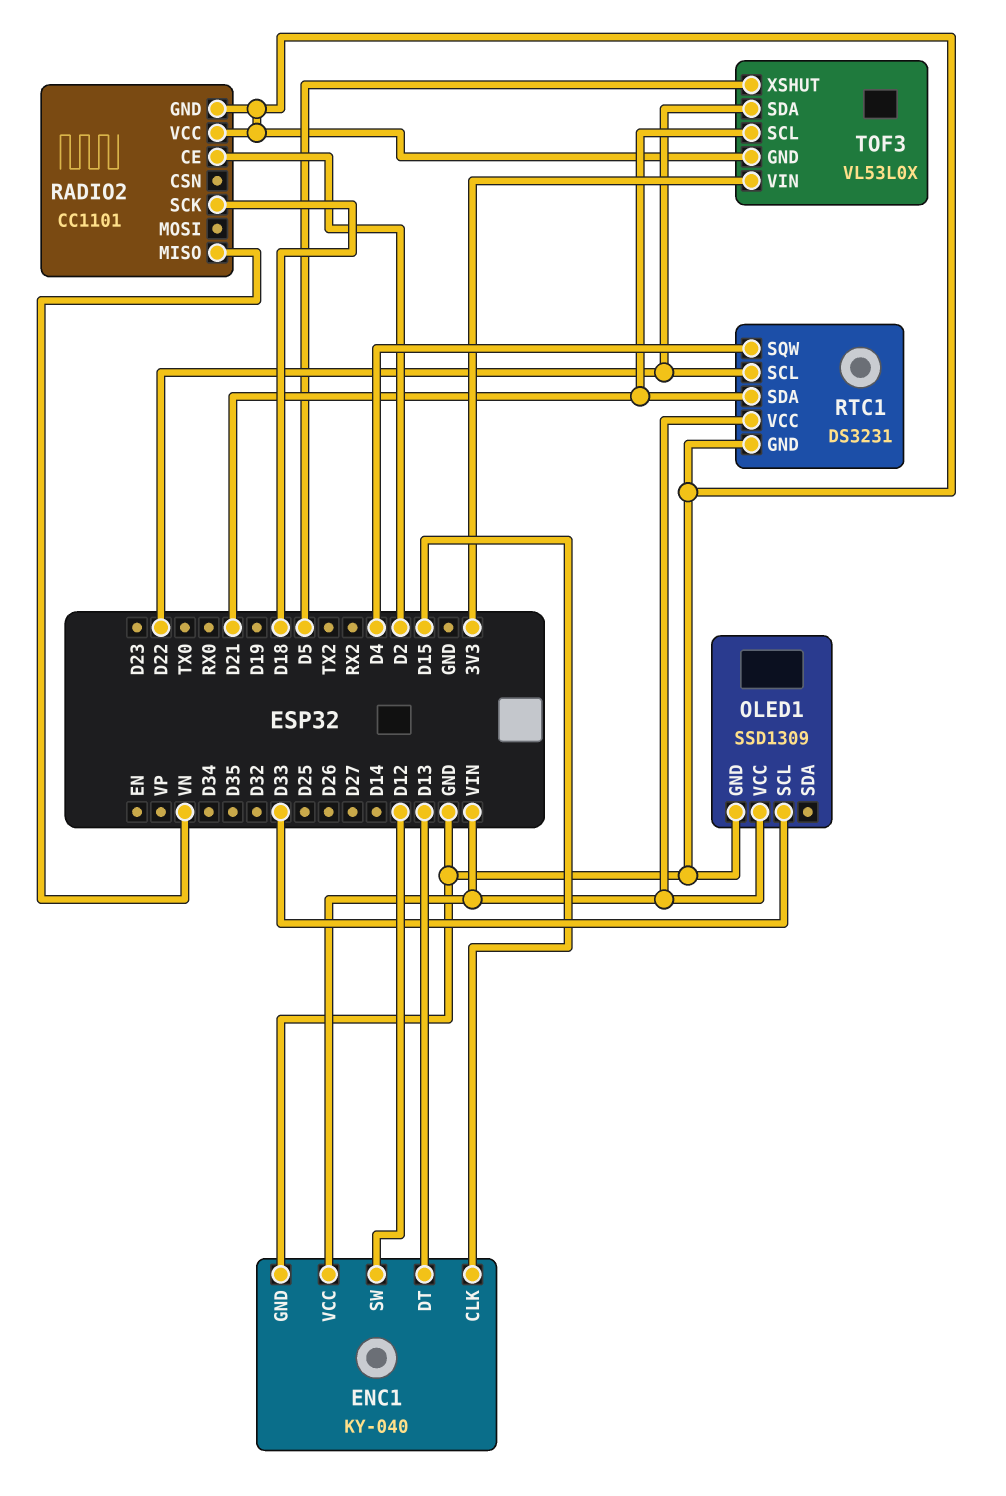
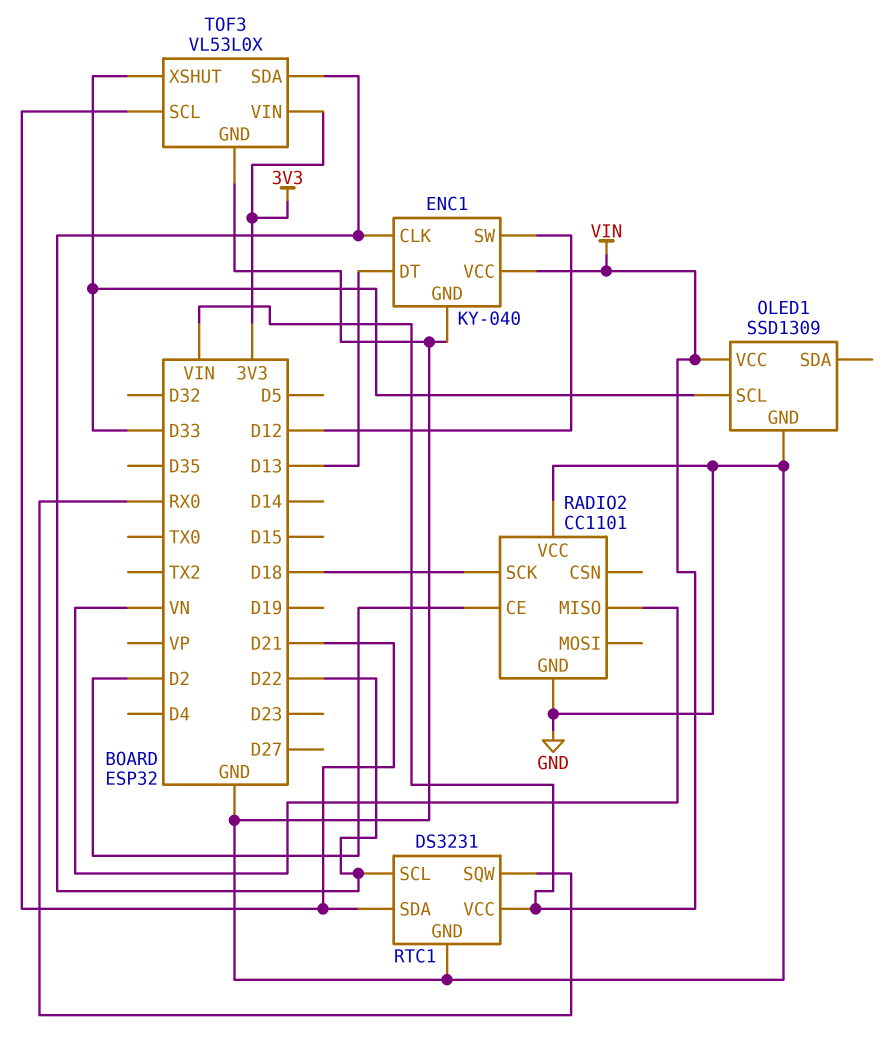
ENC1 pin CLK: D15 -> D22
RTC1 pin SQW: D4 -> RX0
TOF3 pin XSHUT: D5 -> D33

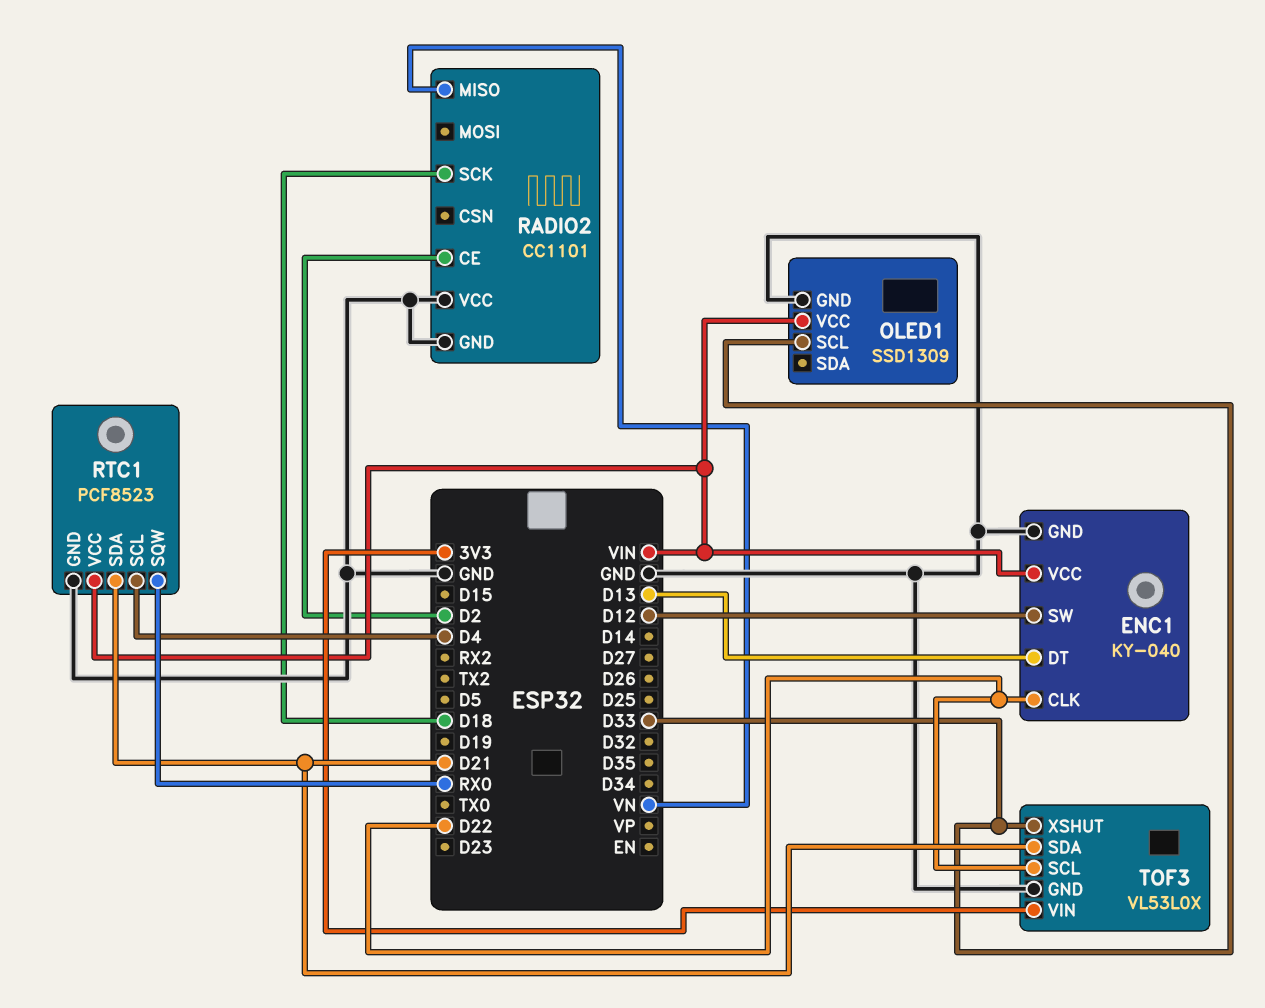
RTC1: DS3231 -> PCF8523
RTC1 pin SCL: D22 -> D4
TOF3 pin SCL: D21 -> D22
TOF3 pin SDA: D22 -> D21

